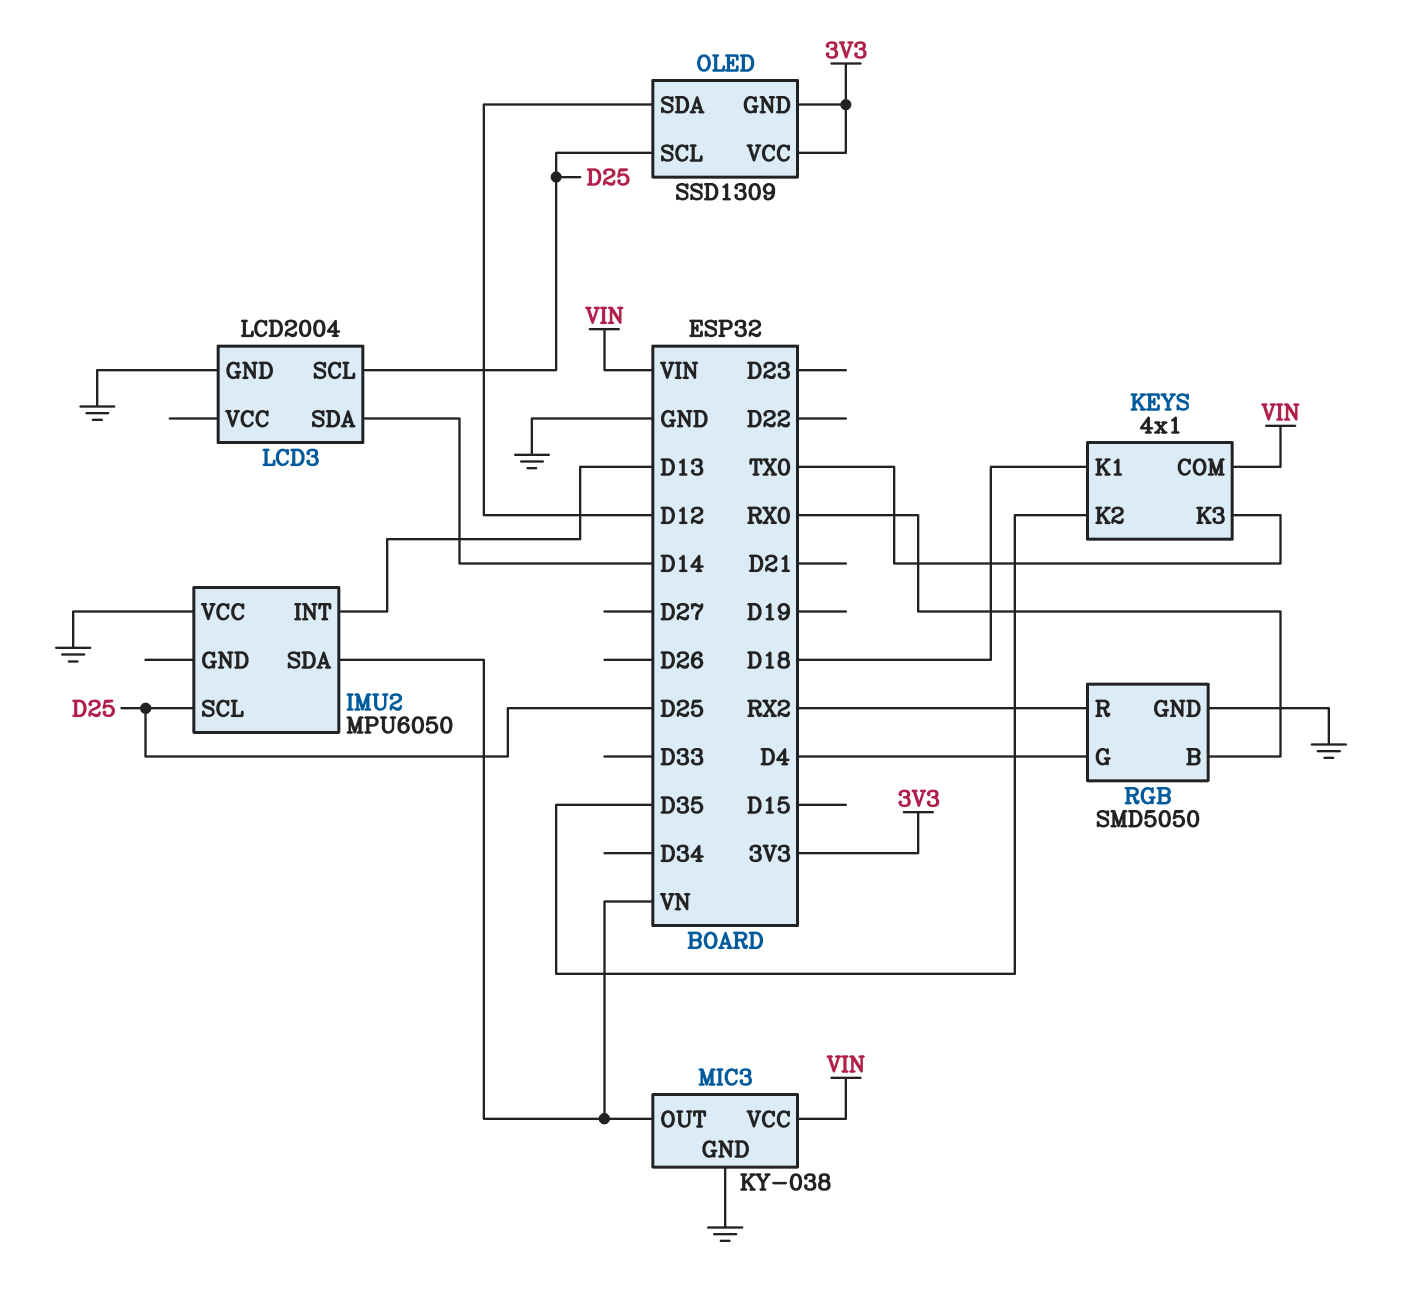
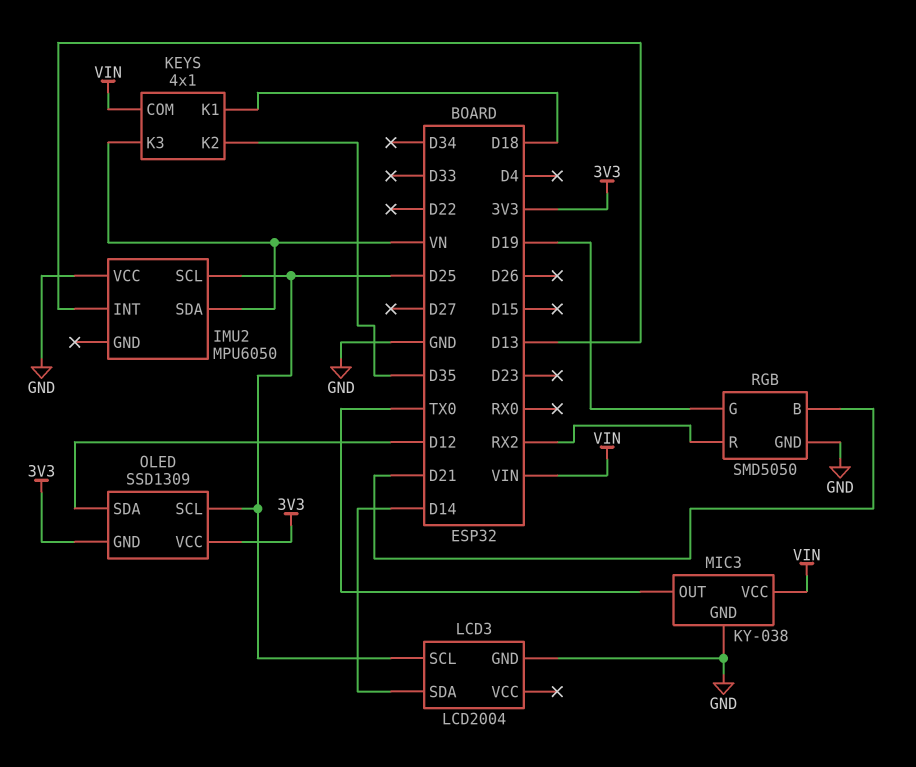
KEYS pin K3: TX0 -> VN
MIC3 pin OUT: VN -> TX0
RGB pin B: RX0 -> D21
RGB pin G: D4 -> D19

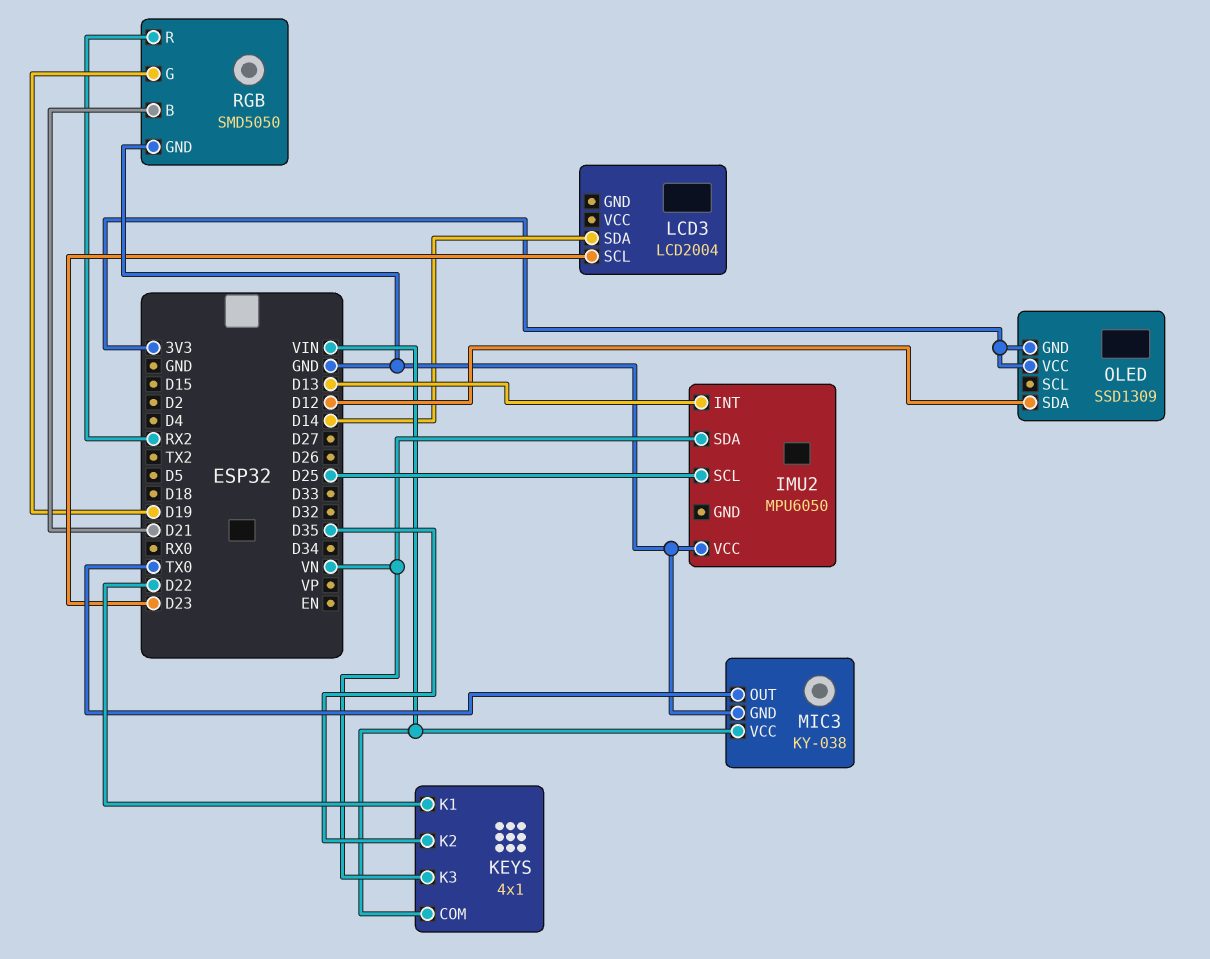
KEYS pin K1: D18 -> D22
LCD3 pin GND: GND -> none
LCD3 pin SCL: D25 -> D23
OLED pin SCL: D25 -> none

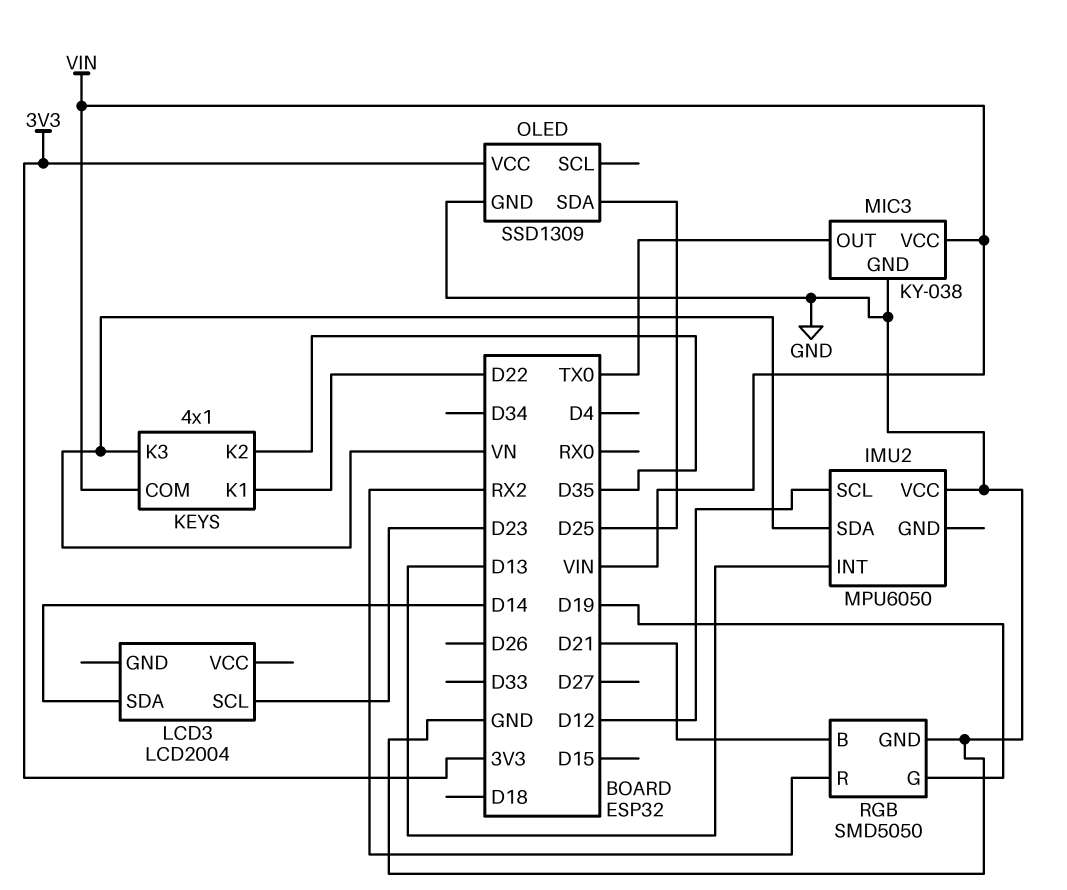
IMU2 pin SCL: D25 -> D12
OLED pin GND: 3V3 -> GND
OLED pin SDA: D12 -> D25

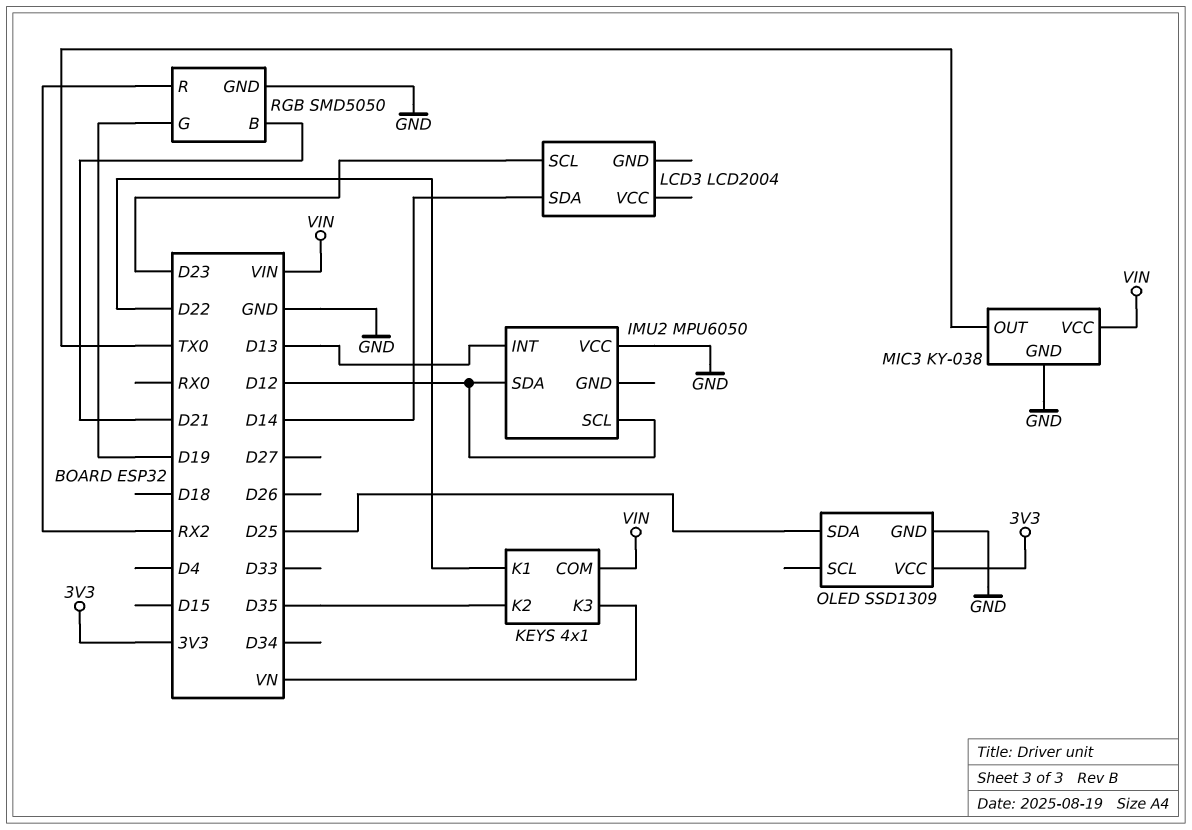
IMU2 pin SDA: VN -> D12

